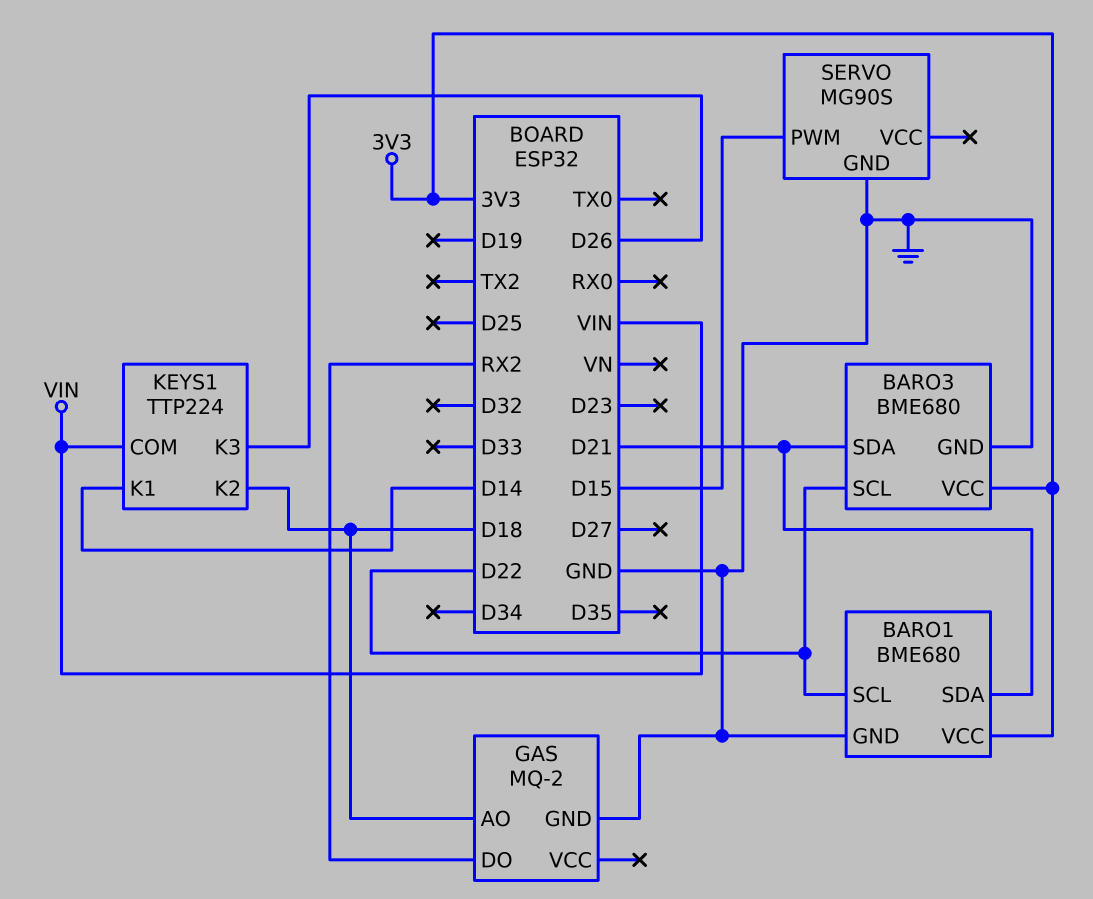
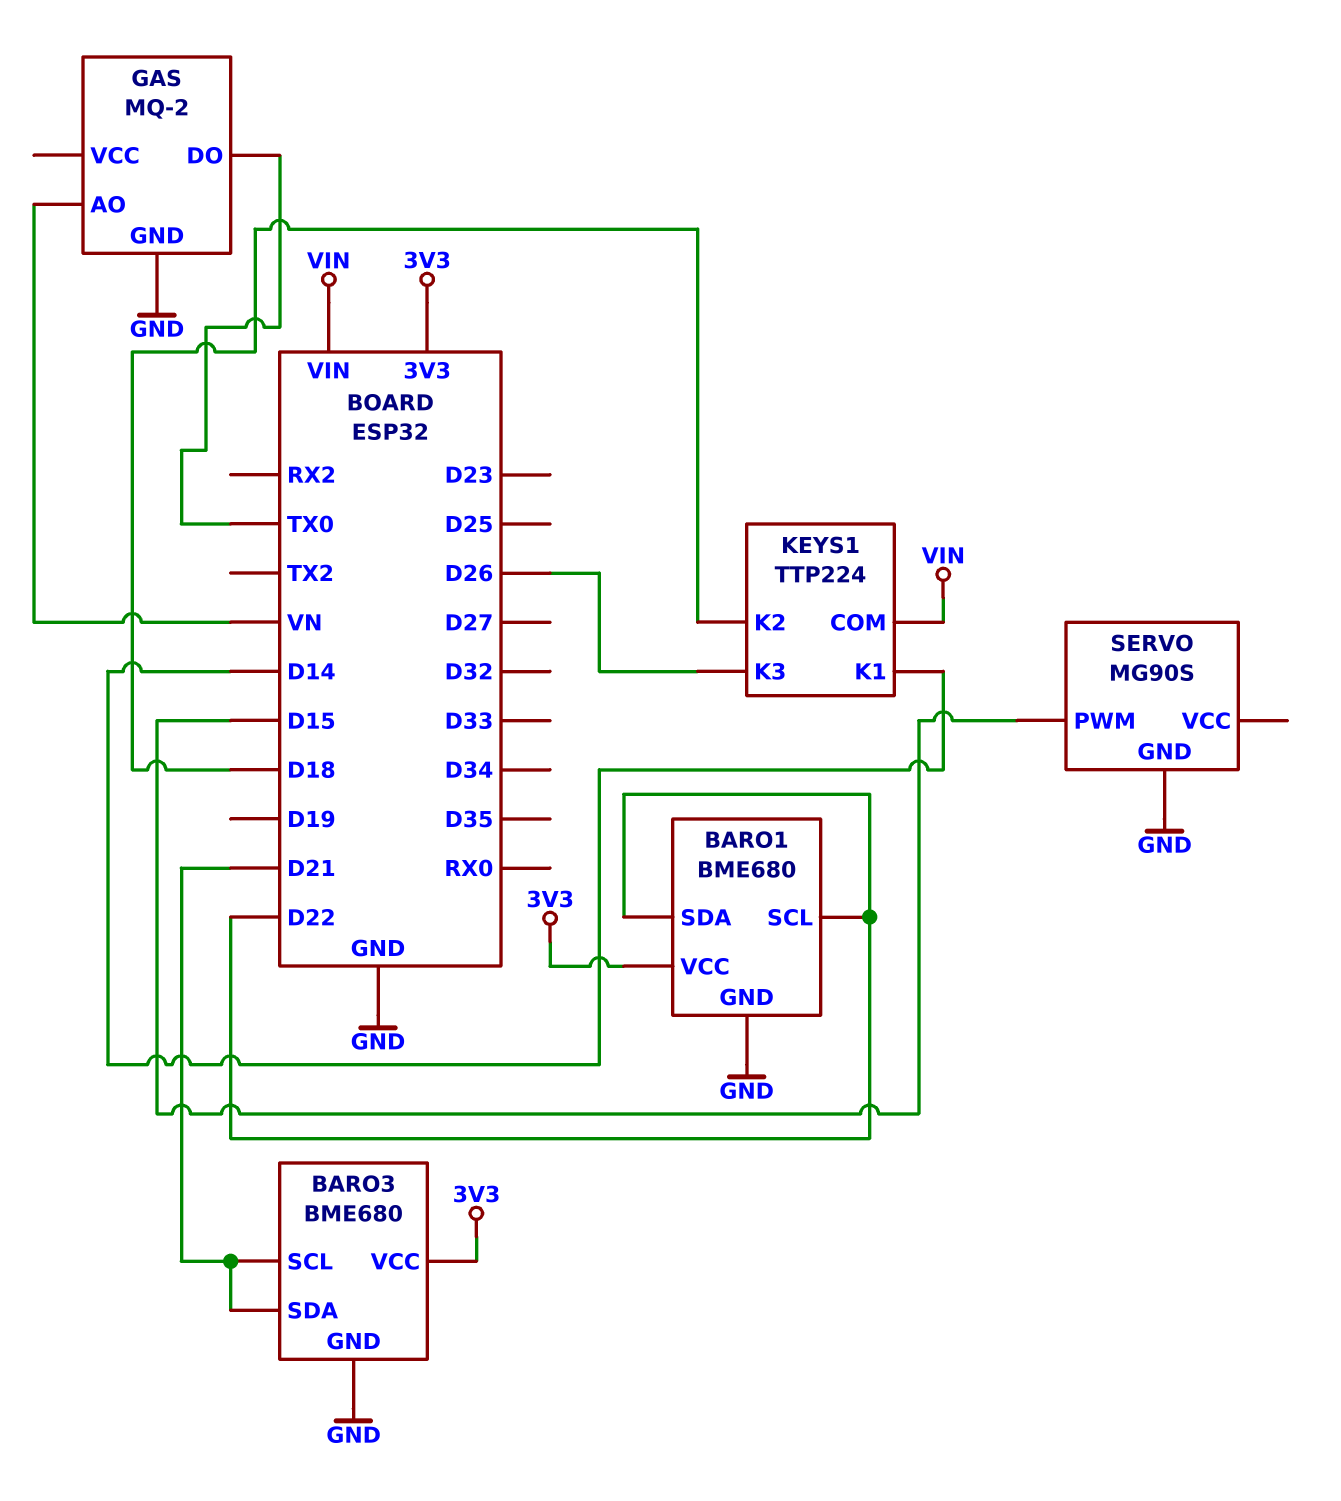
BARO1 pin SDA: D21 -> D22
BARO3 pin SCL: D22 -> D21
GAS pin AO: D18 -> VN
GAS pin DO: RX2 -> TX0

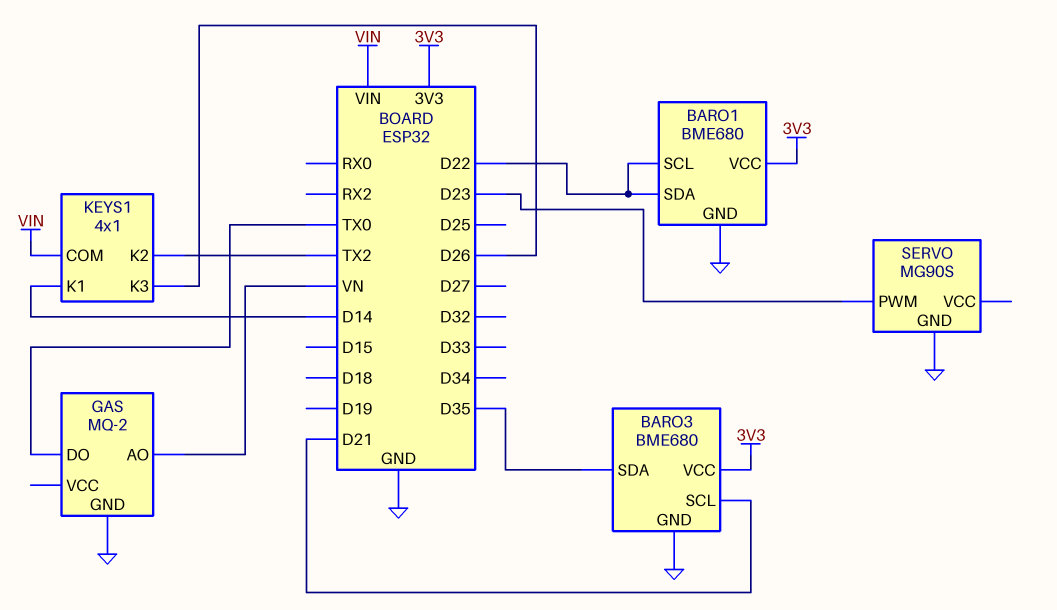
BARO3 pin SDA: D21 -> D35
KEYS1: TTP224 -> 4x1
KEYS1 pin K2: D18 -> TX2
SERVO pin PWM: D15 -> D23

